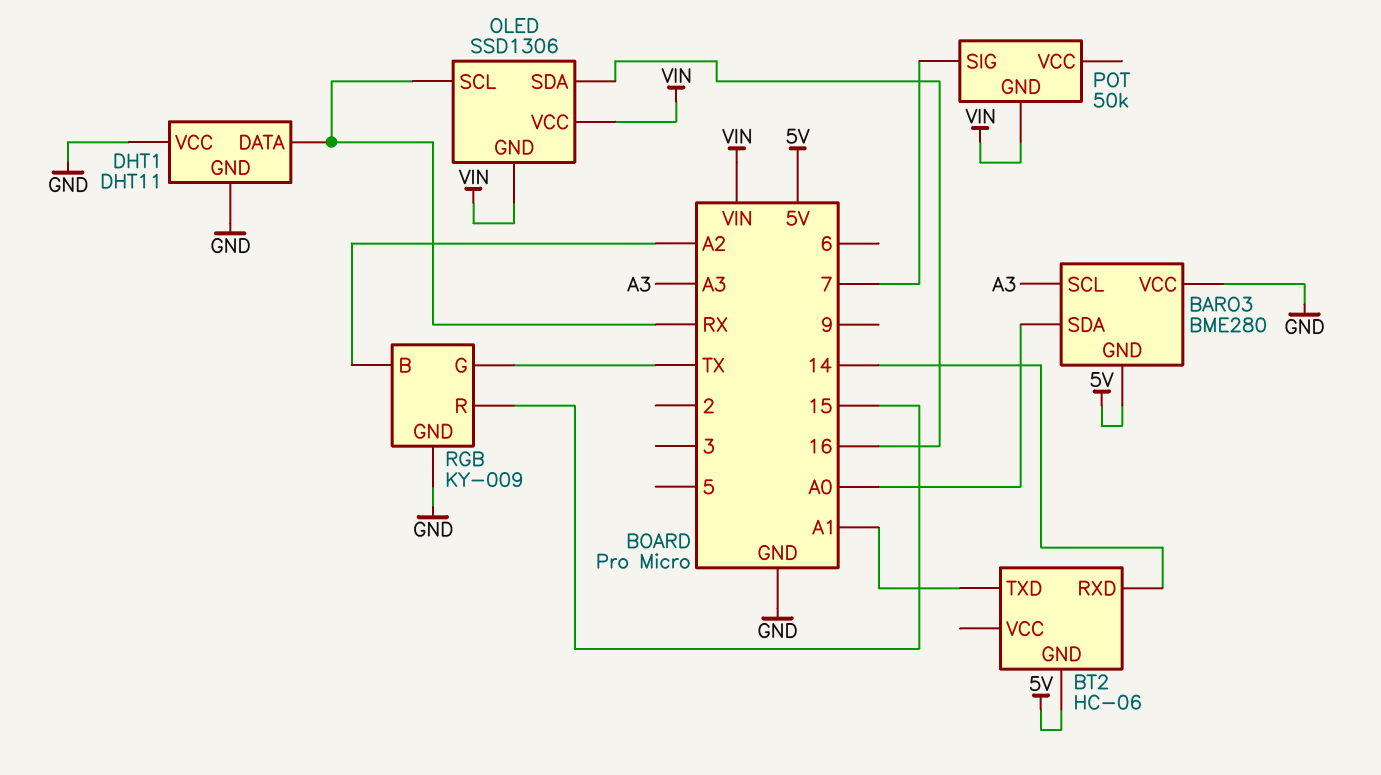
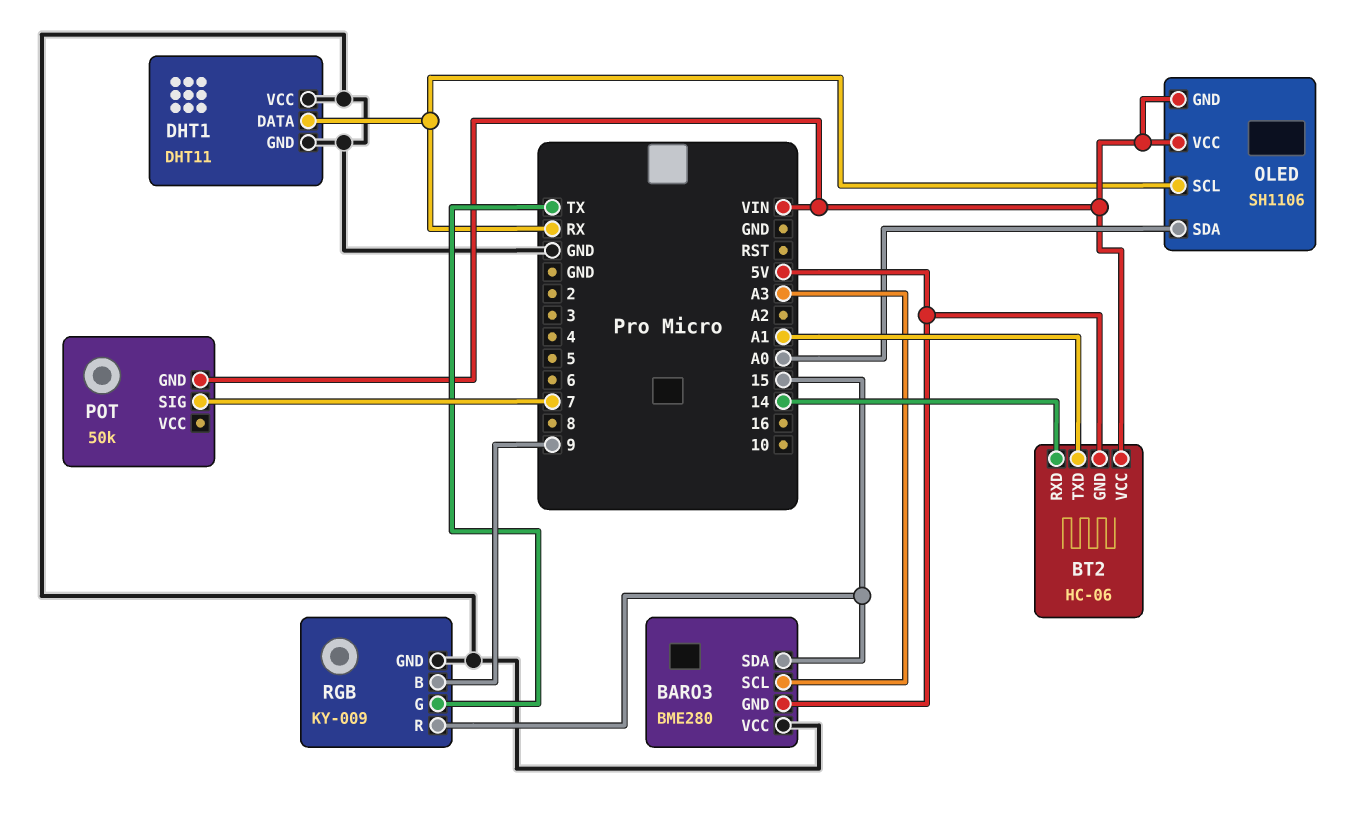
BARO3 pin SDA: A0 -> 15
BT2 pin VCC: none -> VIN
OLED: SSD1306 -> SH1106
OLED pin SDA: 16 -> A0
RGB pin B: A2 -> 9

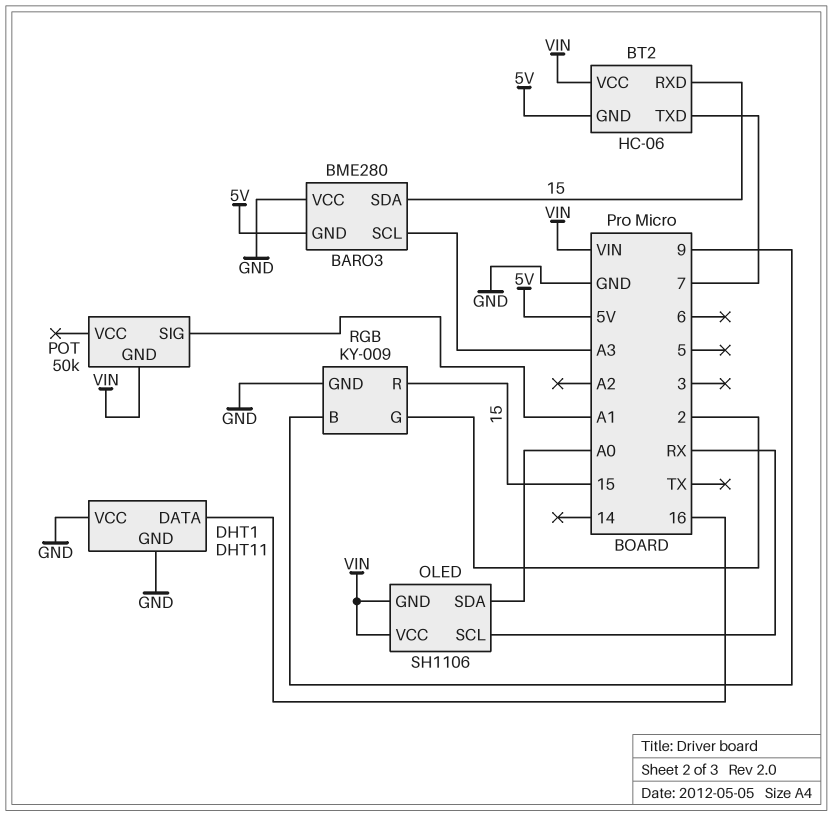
BT2 pin RXD: 14 -> 15
BT2 pin TXD: A1 -> 7
DHT1 pin DATA: RX -> 16
POT pin SIG: 7 -> A1
RGB pin G: TX -> 2

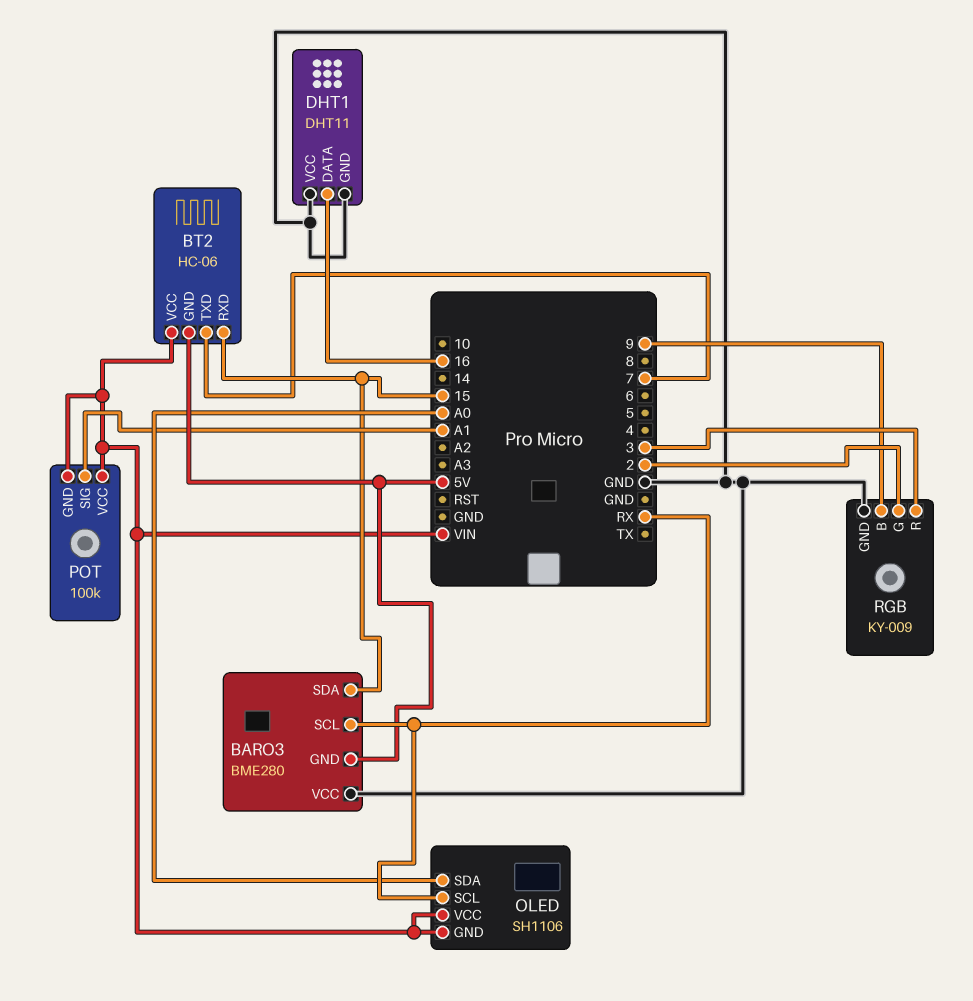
BARO3 pin SCL: A3 -> RX
POT: 50k -> 100k
POT pin VCC: none -> VIN
RGB pin R: 15 -> 3

